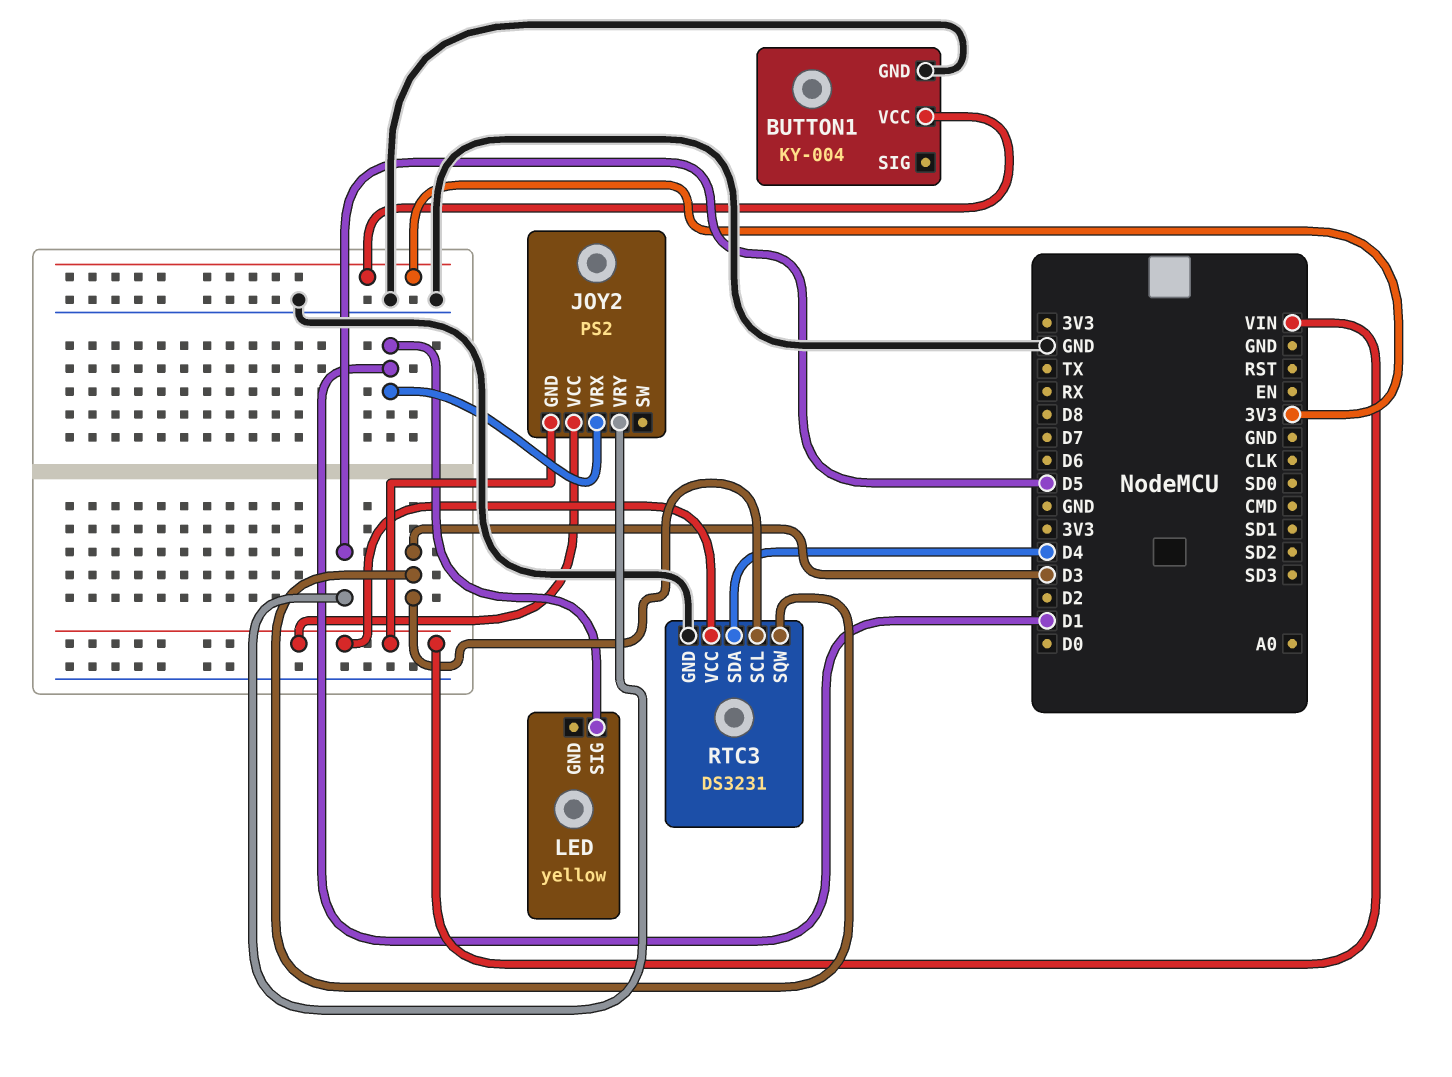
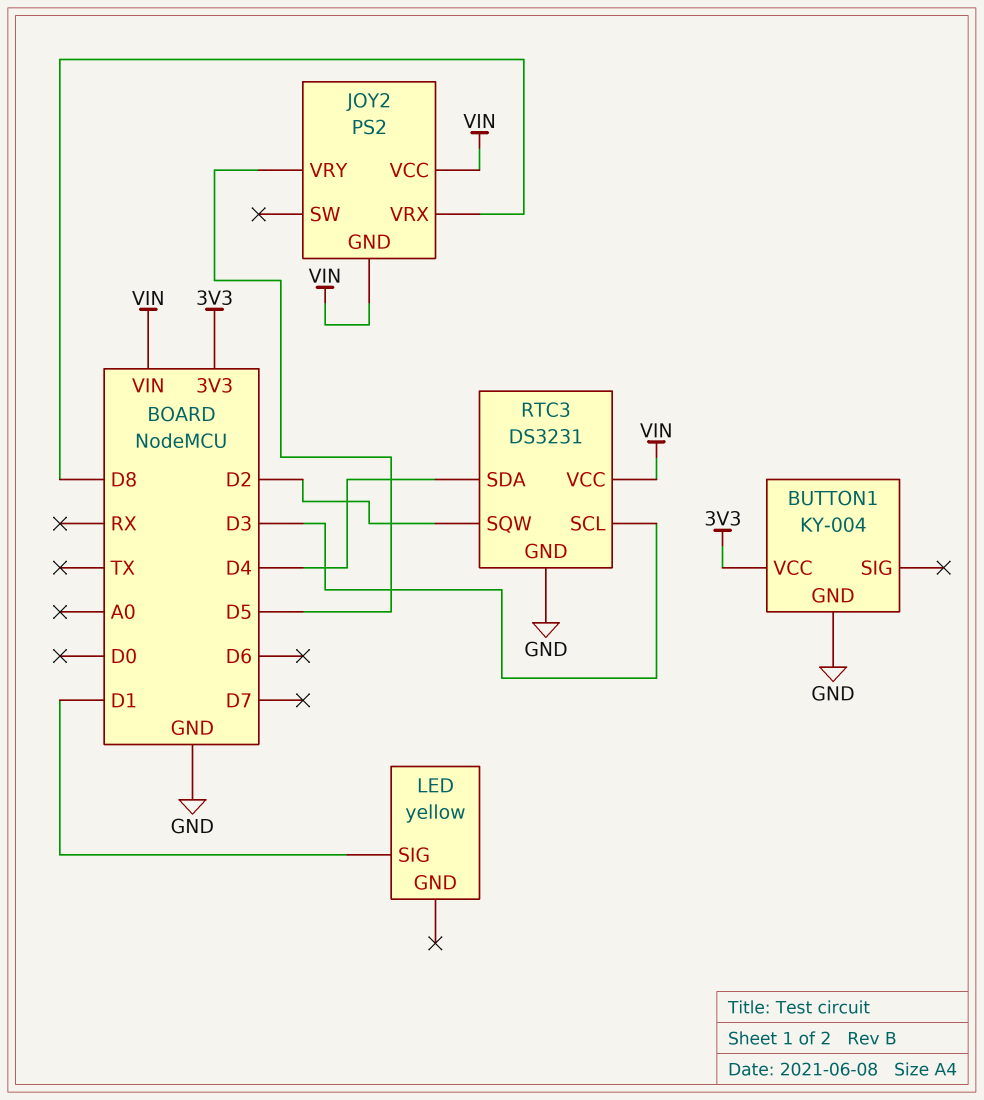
JOY2 pin VRX: D1 -> D8
RTC3 pin SQW: D3 -> D2

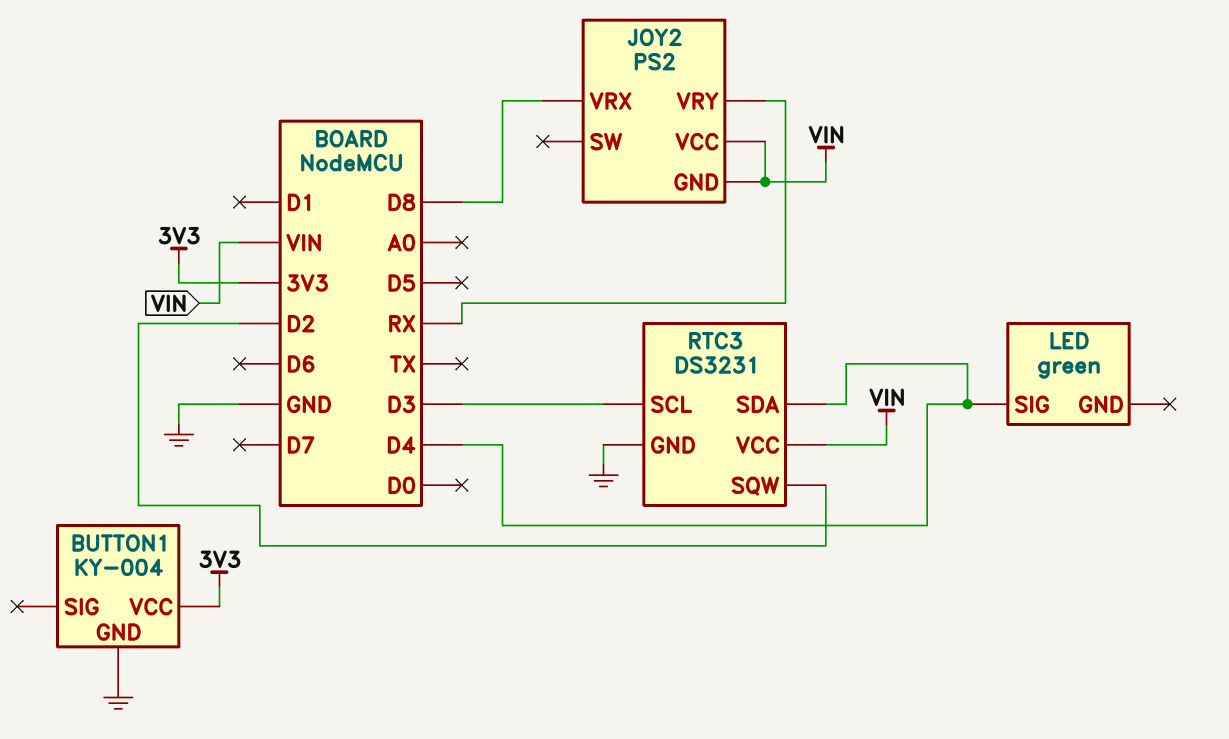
JOY2 pin VRY: D5 -> RX
LED: yellow -> green
LED pin SIG: D1 -> D4

